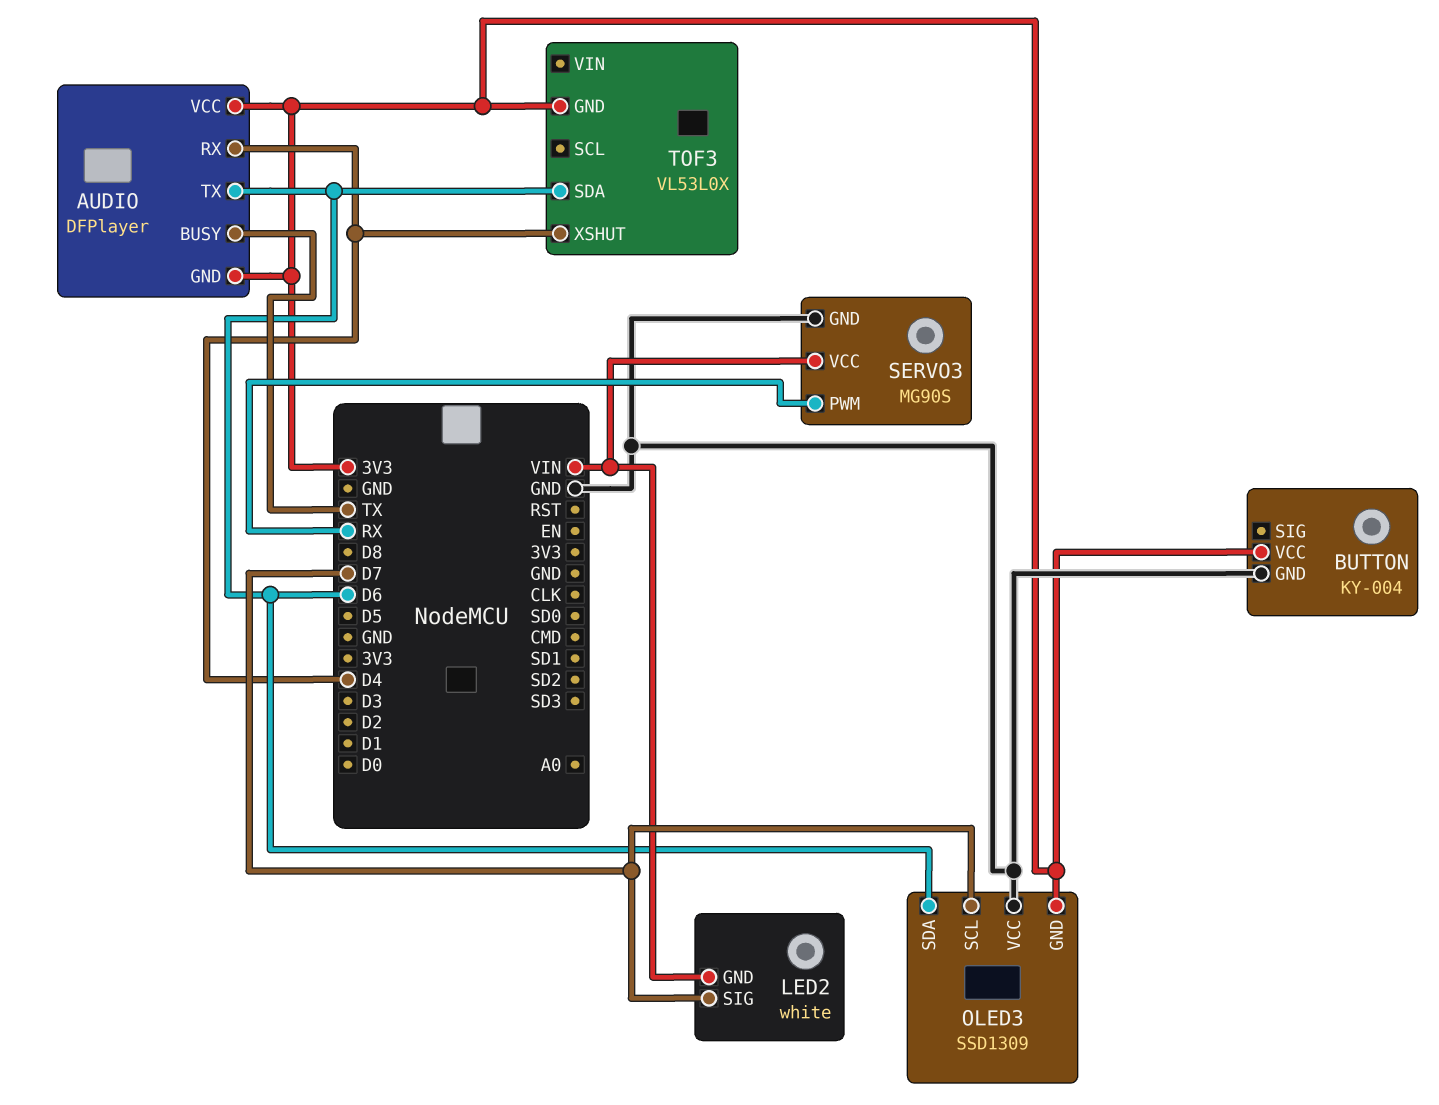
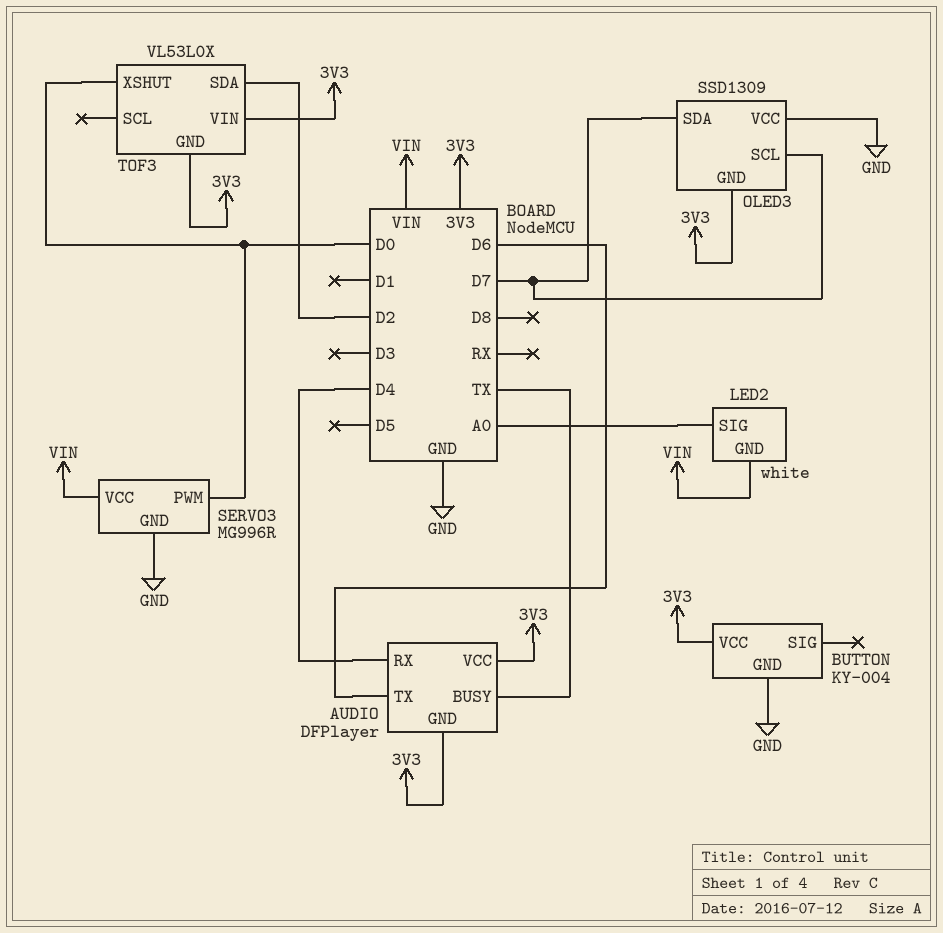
LED2 pin SIG: D7 -> A0
OLED3 pin SDA: D6 -> D7
SERVO3: MG90S -> MG996R
SERVO3 pin PWM: RX -> D0
TOF3 pin SDA: D6 -> D2
TOF3 pin VIN: none -> 3V3
TOF3 pin XSHUT: D4 -> D0

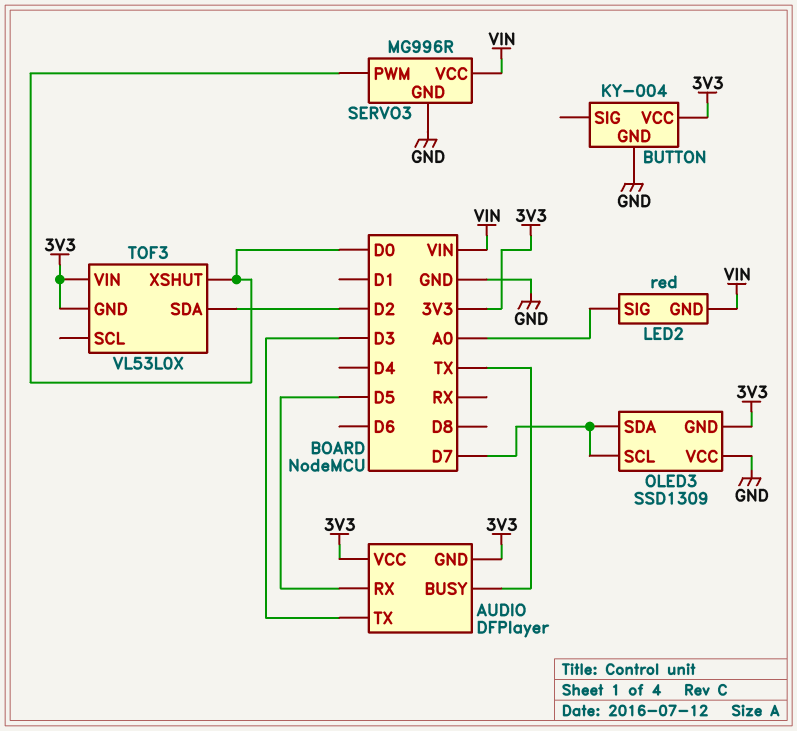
AUDIO pin RX: D4 -> D5
AUDIO pin TX: D6 -> D3
LED2: white -> red

